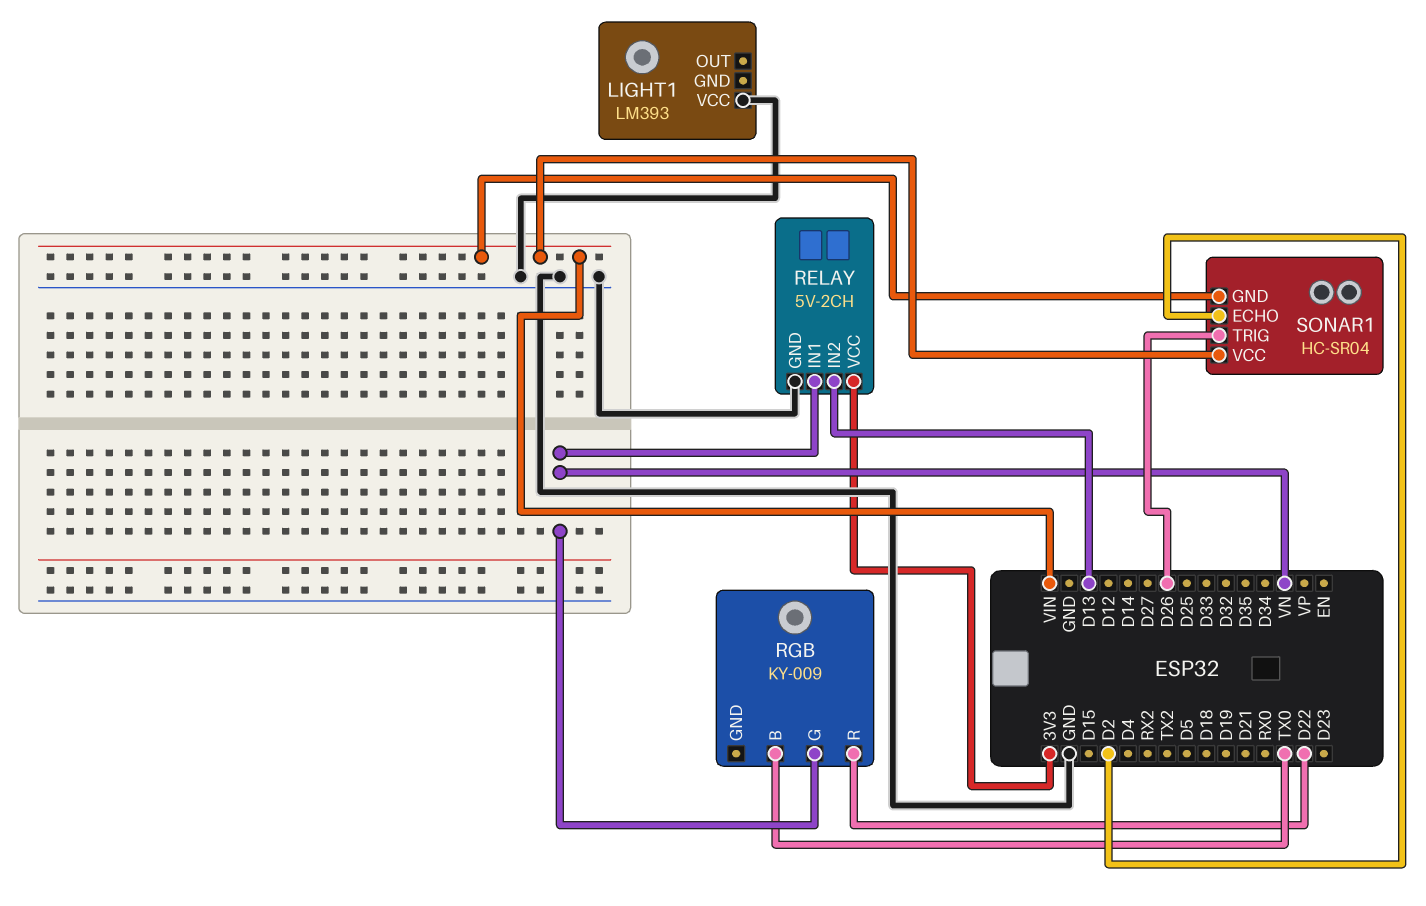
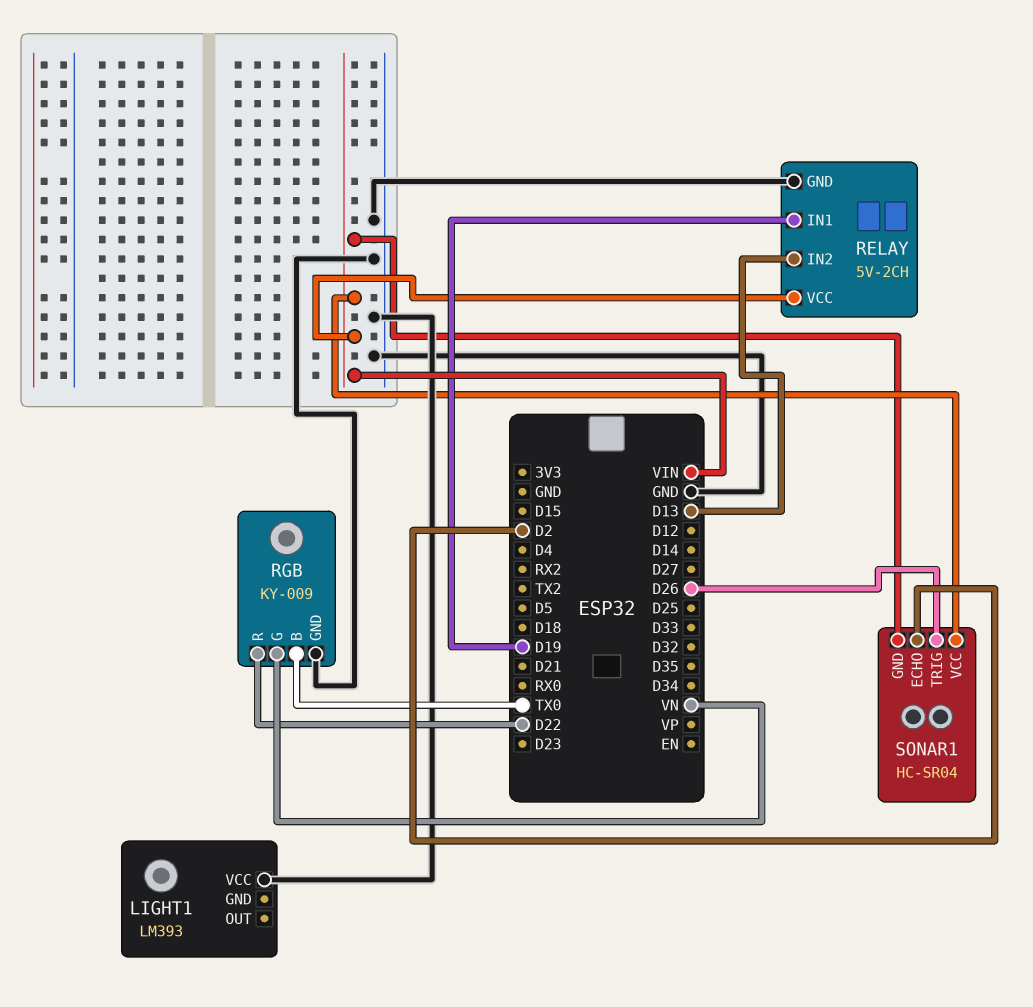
RELAY pin IN1: VN -> D19
RELAY pin VCC: 3V3 -> VIN
RGB pin GND: none -> GND

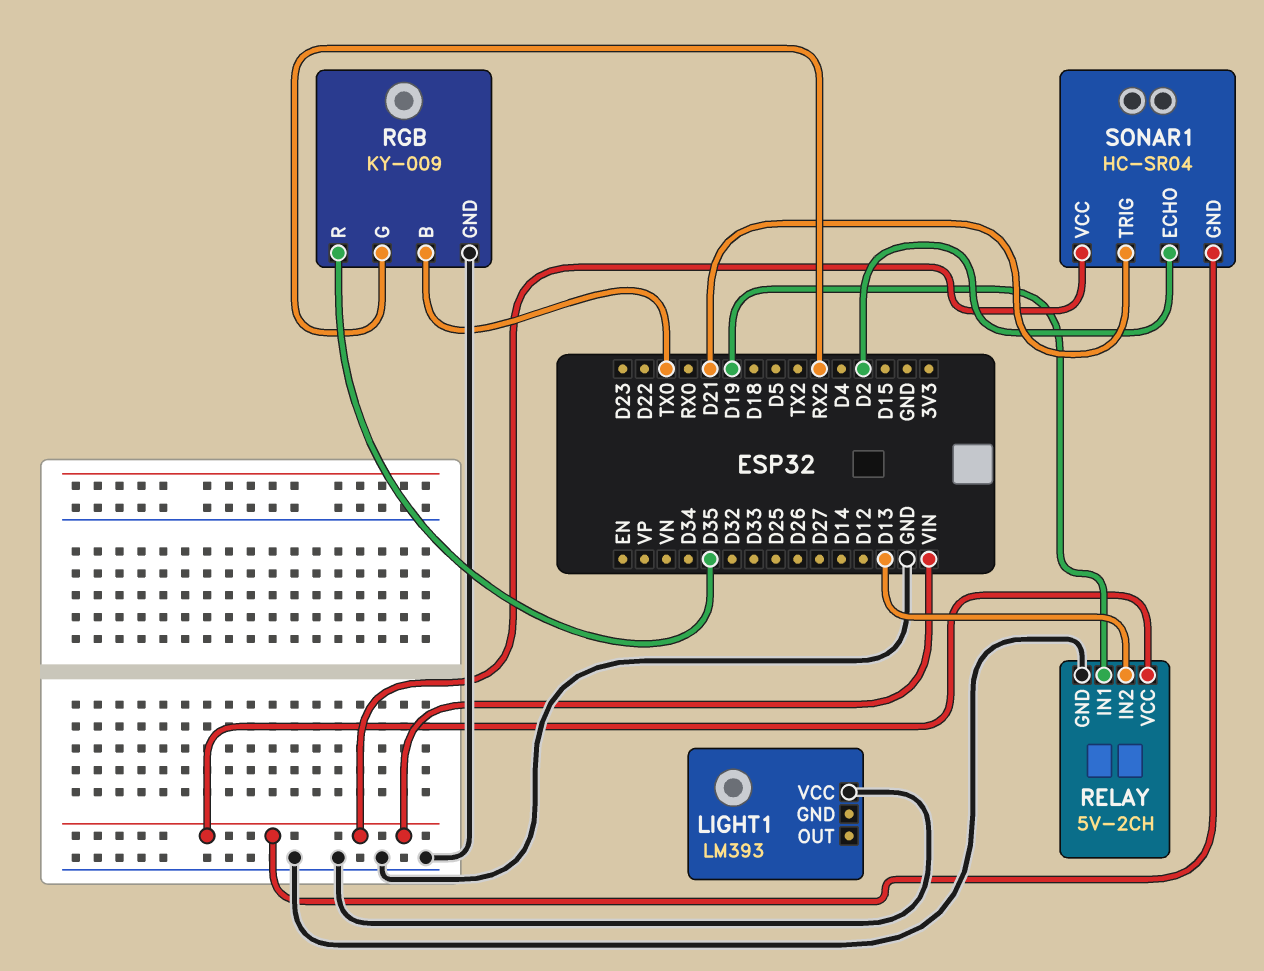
RGB pin G: VN -> RX2
RGB pin R: D22 -> D35
SONAR1 pin TRIG: D26 -> D21

